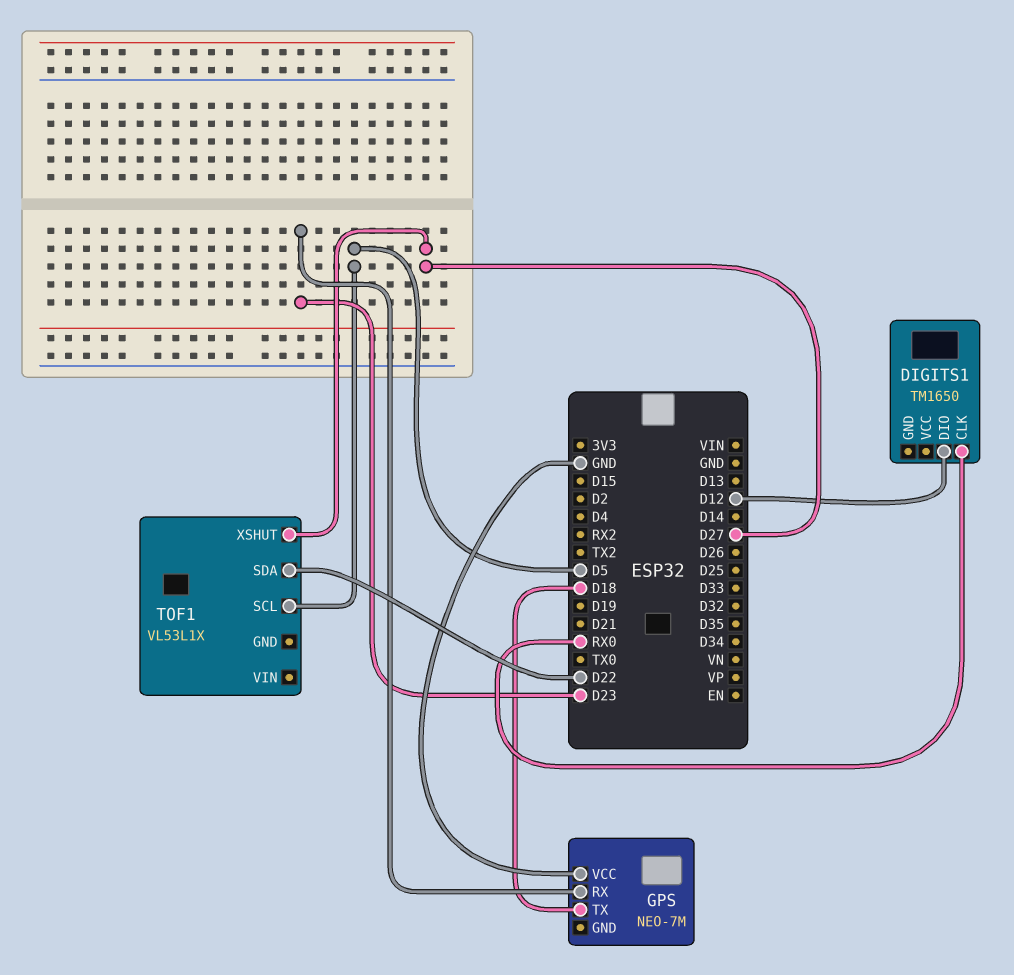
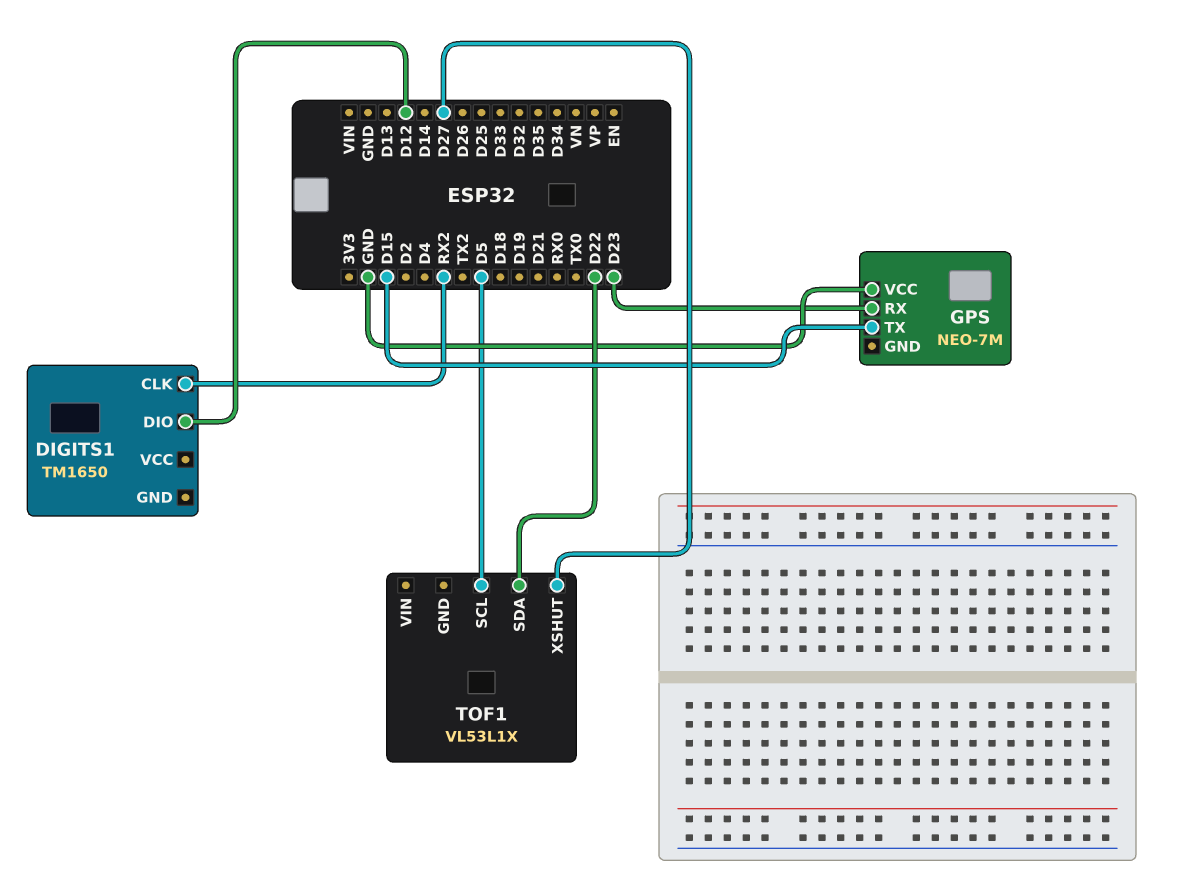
DIGITS1 pin CLK: RX0 -> RX2
GPS pin TX: D18 -> D15

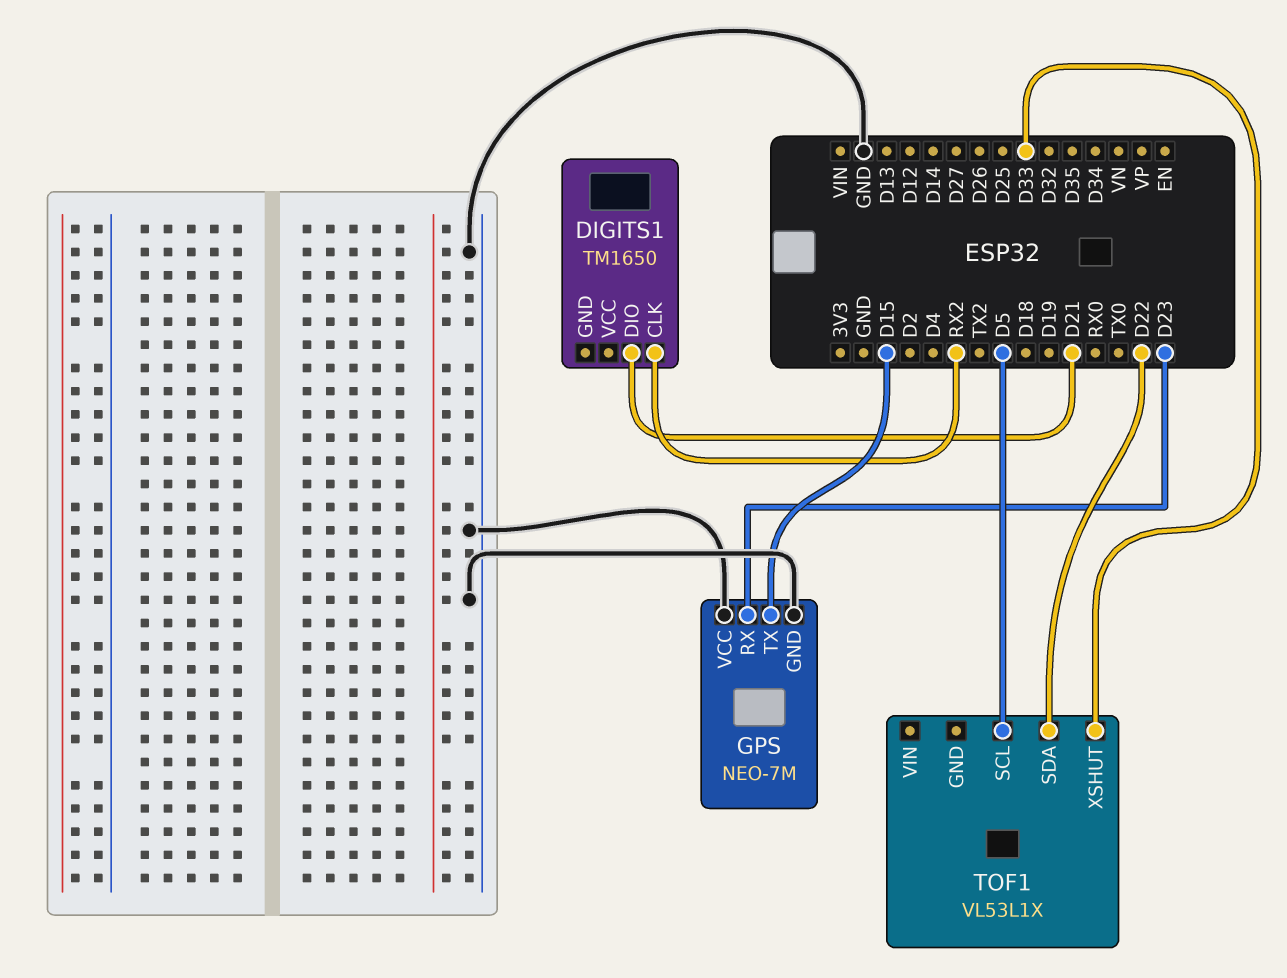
DIGITS1 pin DIO: D12 -> D21
GPS pin GND: none -> GND
TOF1 pin XSHUT: D27 -> D33

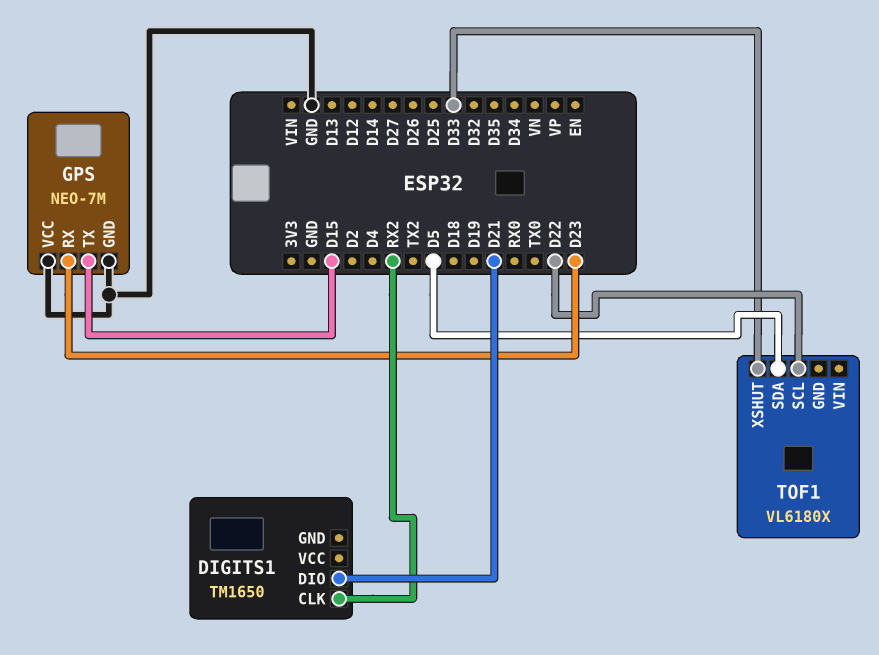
TOF1: VL53L1X -> VL6180X
TOF1 pin SCL: D5 -> D22
TOF1 pin SDA: D22 -> D5

